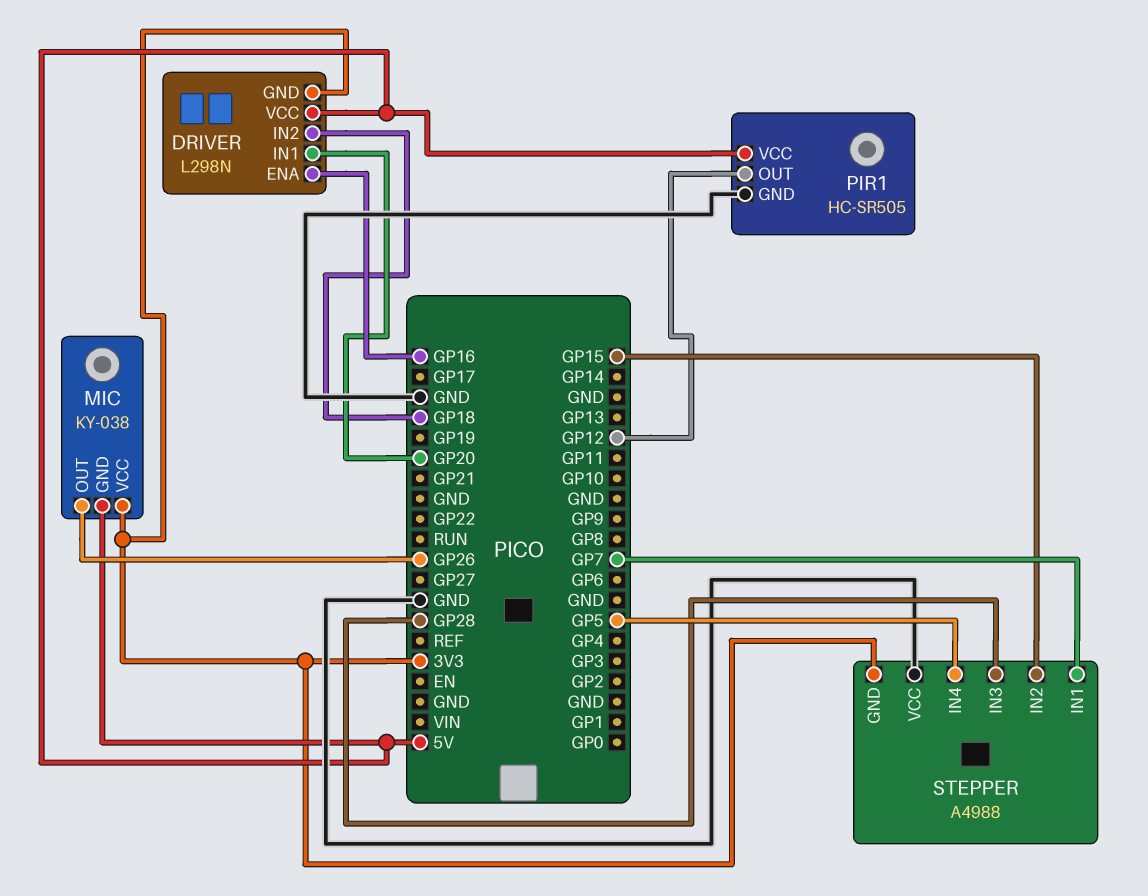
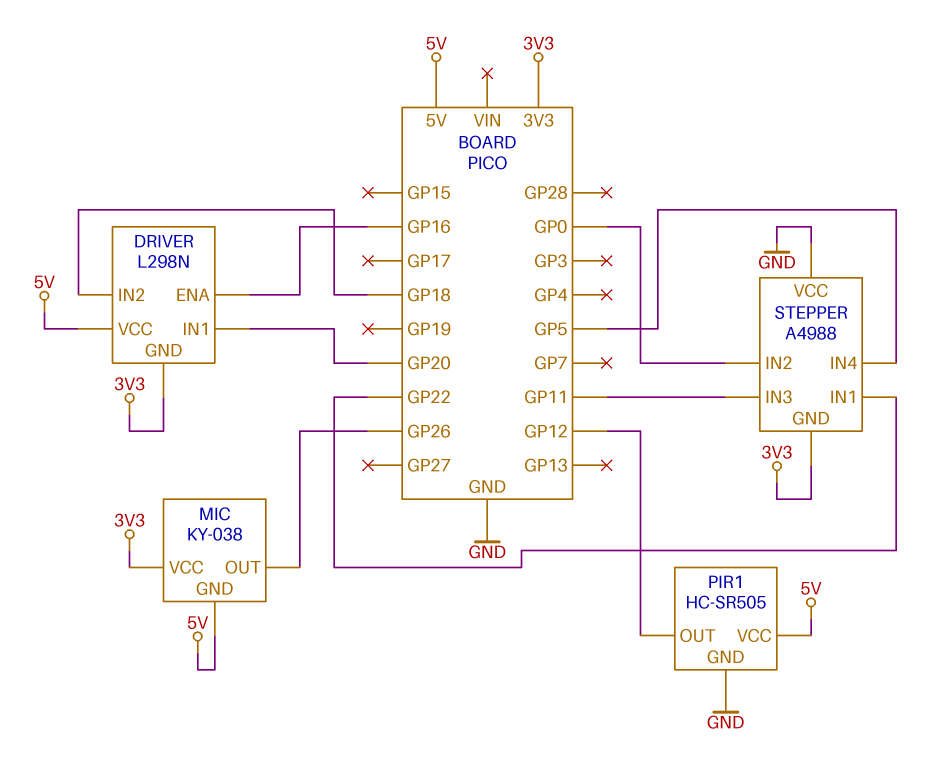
STEPPER pin IN1: GP7 -> GP22
STEPPER pin IN2: GP15 -> GP0
STEPPER pin IN3: GP28 -> GP11

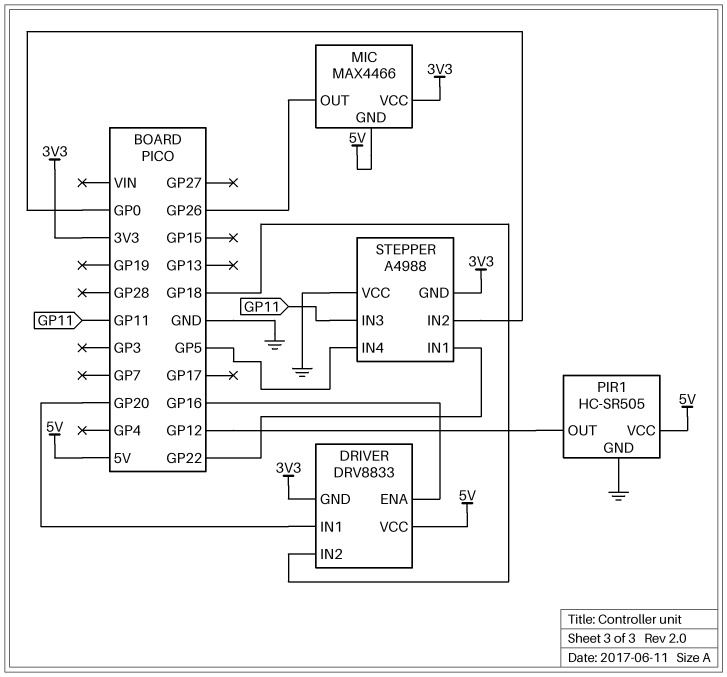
DRIVER: L298N -> DRV8833
MIC: KY-038 -> MAX4466

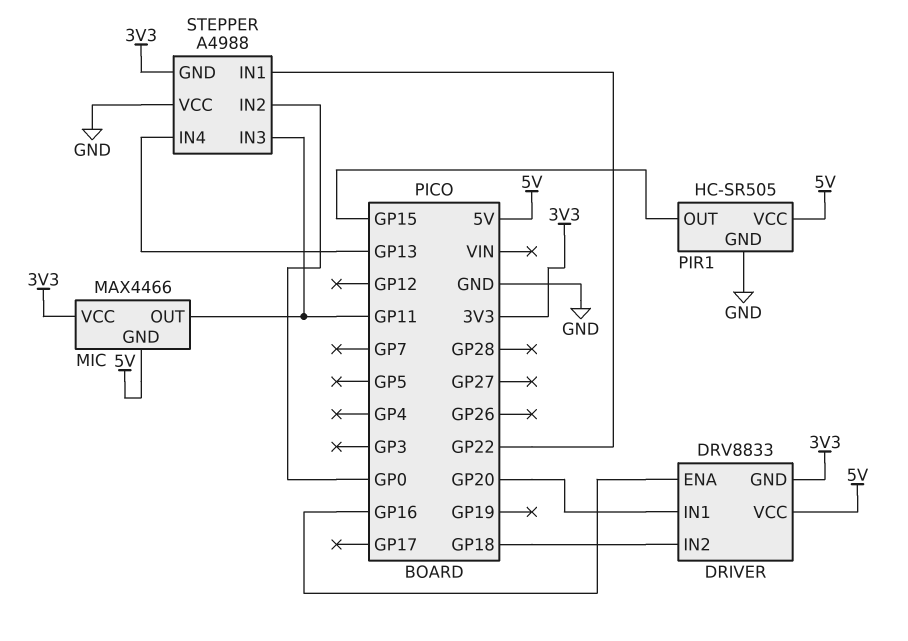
MIC pin OUT: GP26 -> GP11
PIR1 pin OUT: GP12 -> GP15
STEPPER pin IN4: GP5 -> GP13

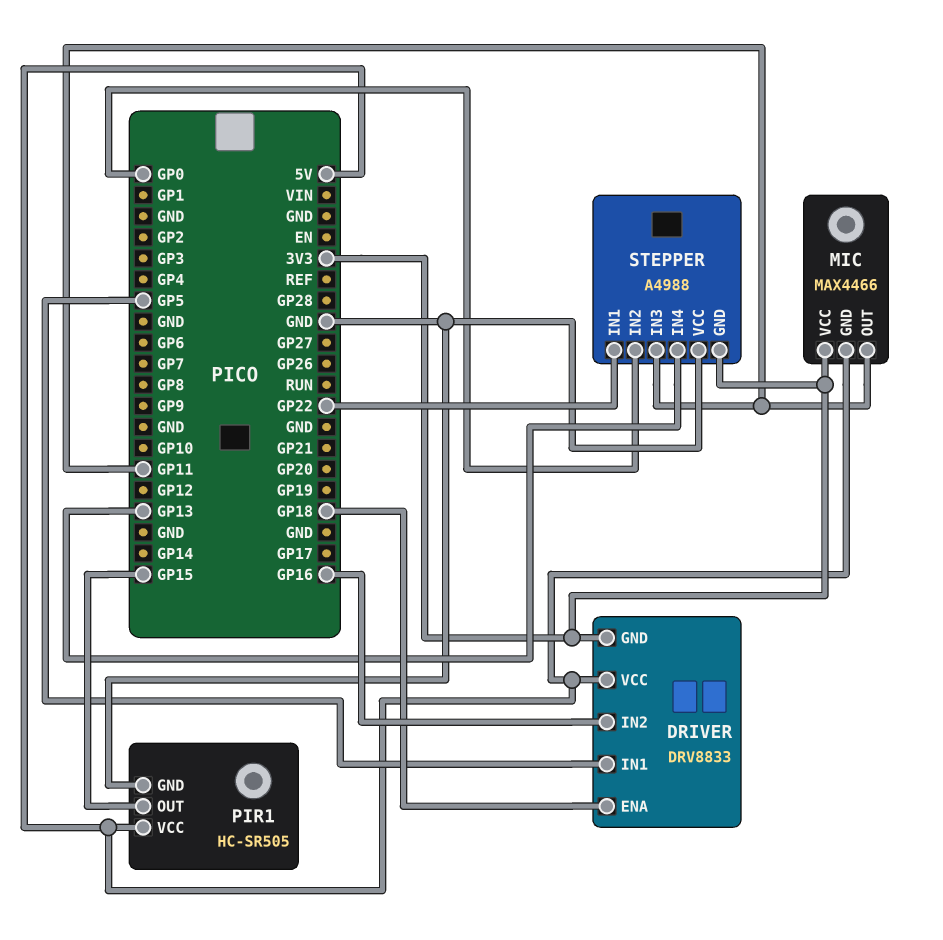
DRIVER pin ENA: GP16 -> GP18
DRIVER pin IN1: GP20 -> GP5
DRIVER pin IN2: GP18 -> GP16

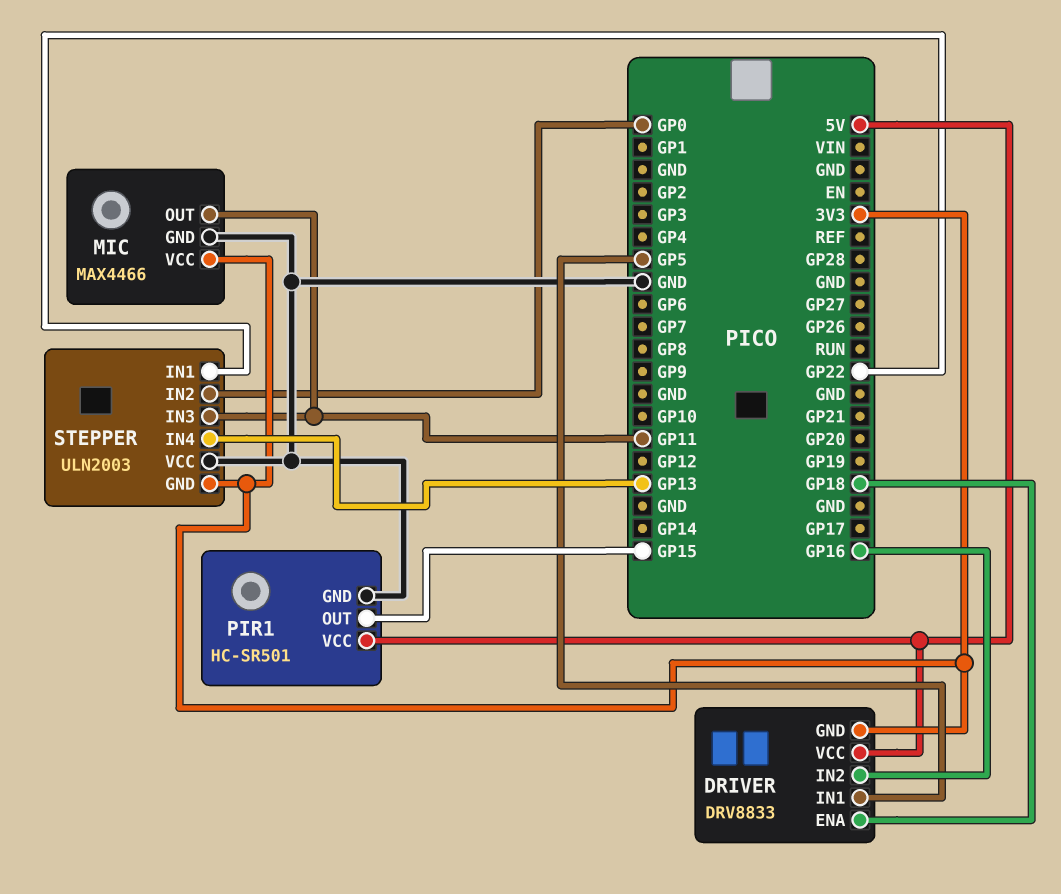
MIC pin GND: 5V -> GND
PIR1: HC-SR505 -> HC-SR501
STEPPER: A4988 -> ULN2003

